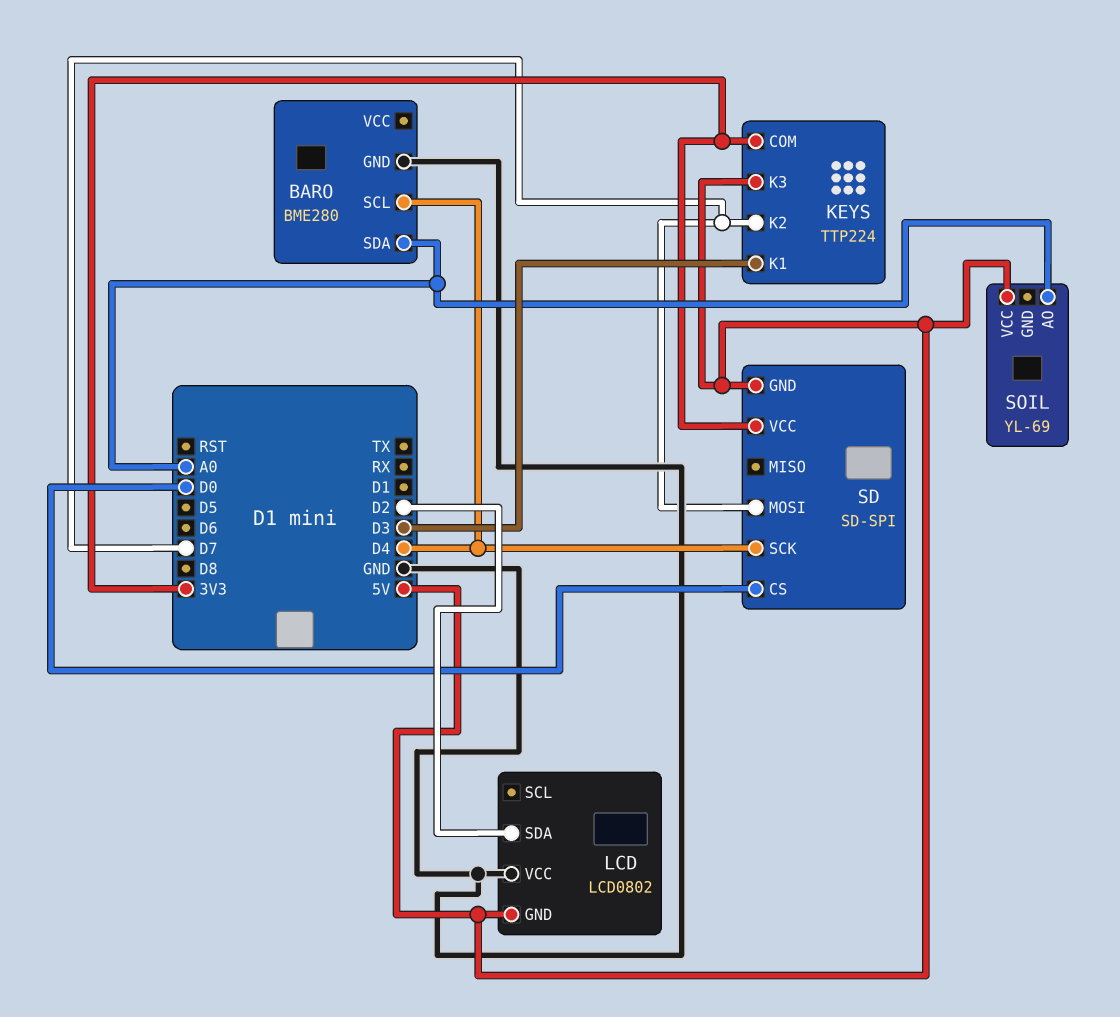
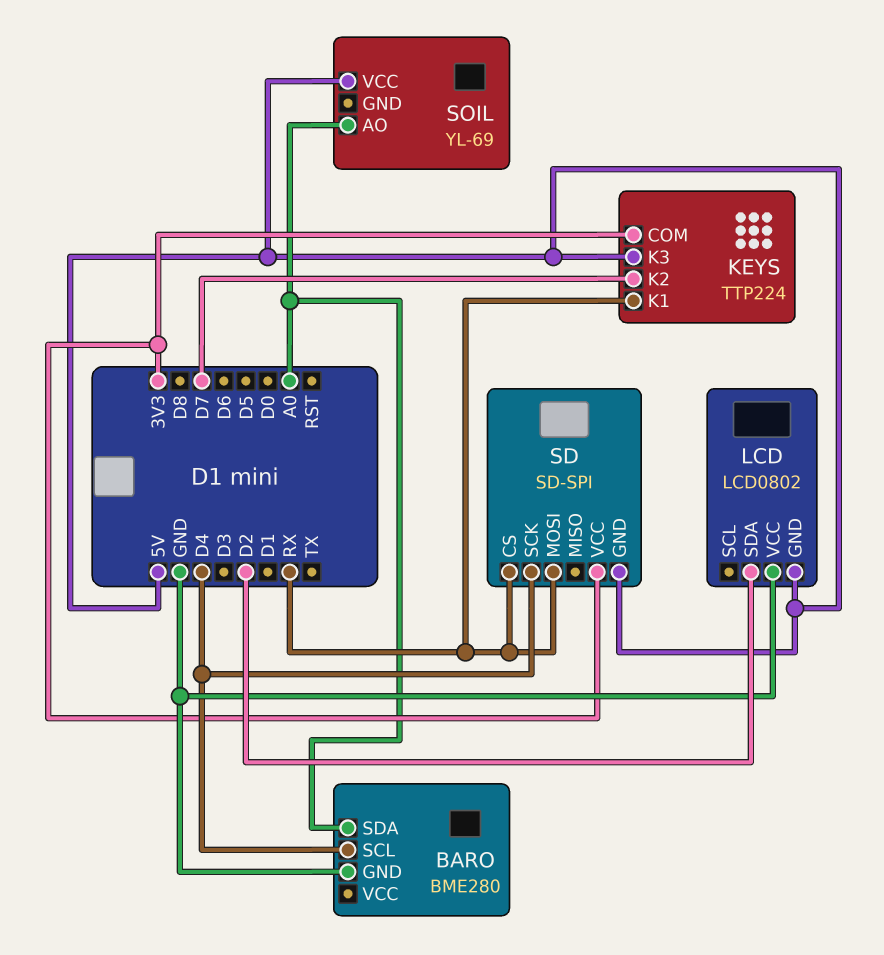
KEYS pin K1: D3 -> RX
SD pin CS: D0 -> RX
SD pin MOSI: D7 -> RX

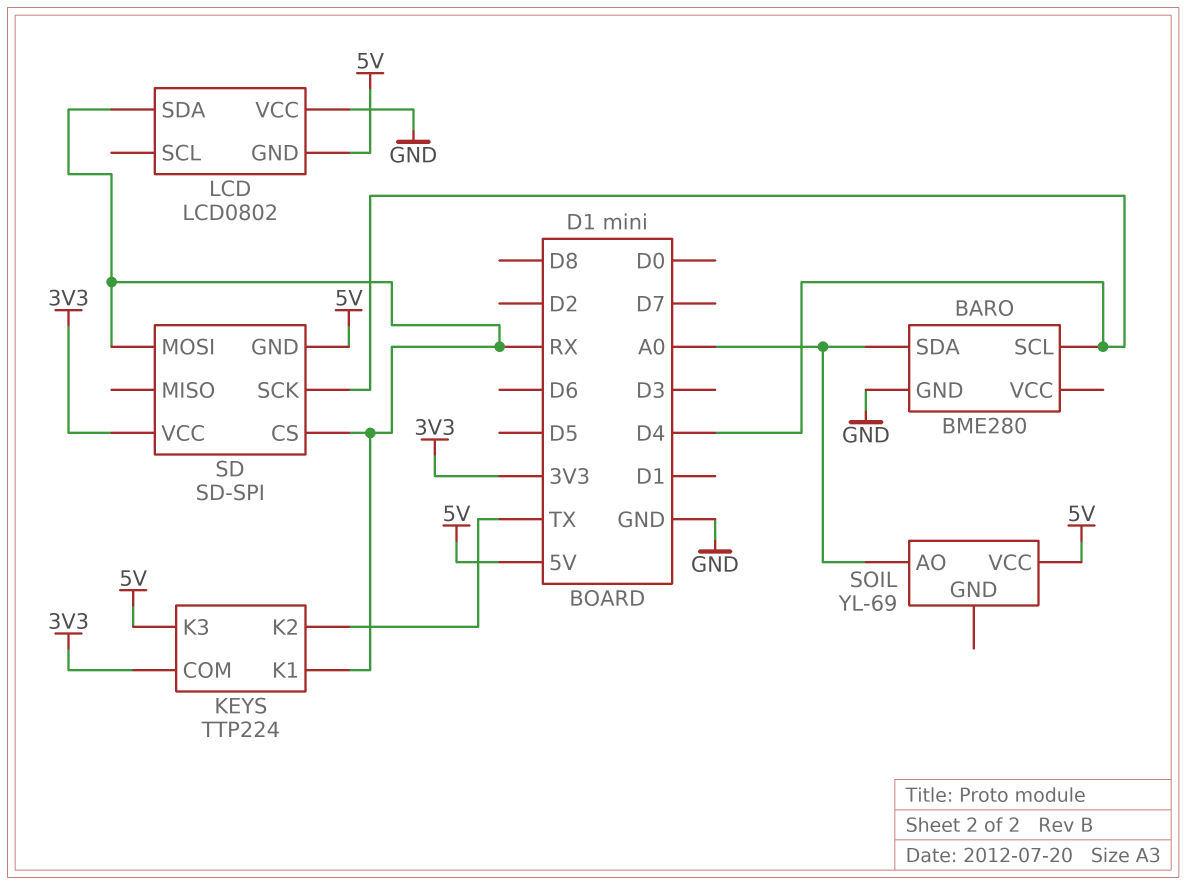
KEYS pin K2: D7 -> TX
LCD pin SDA: D2 -> RX

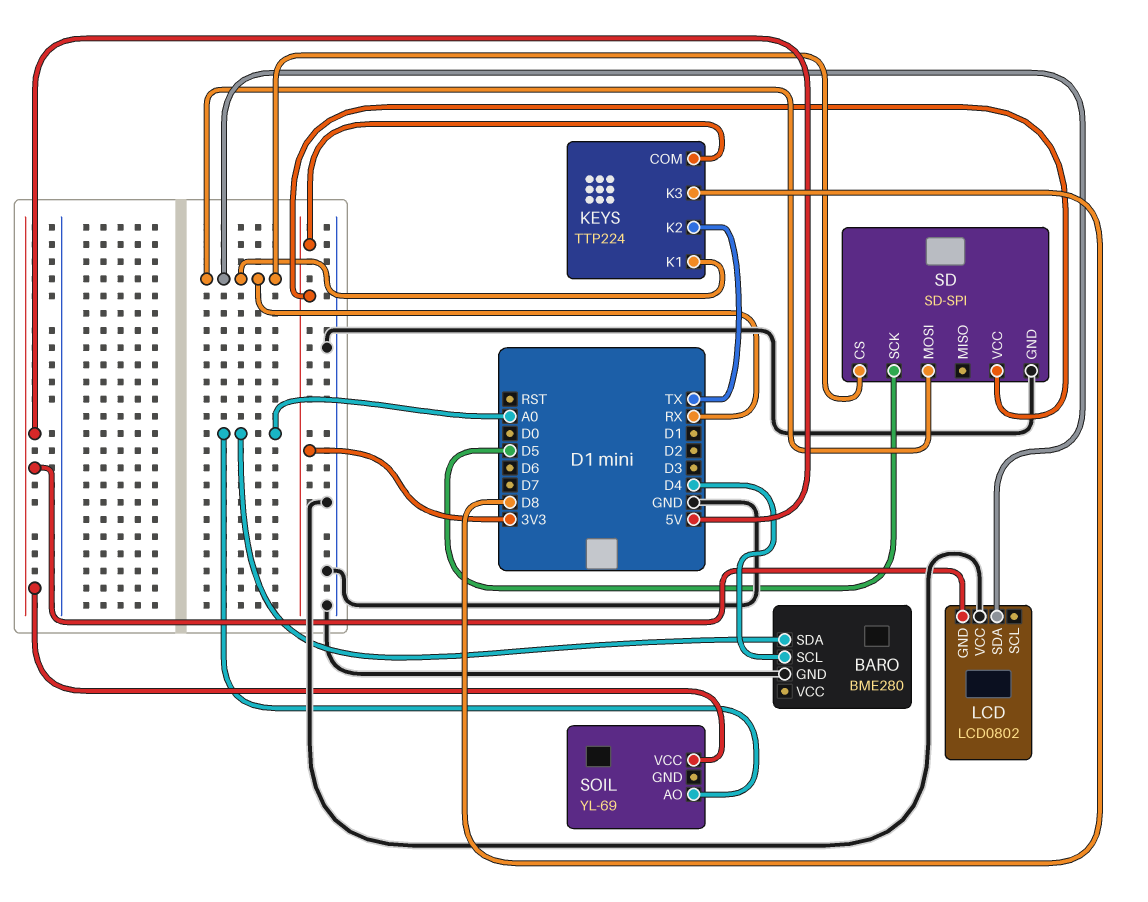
KEYS pin K3: 5V -> D8
SD pin GND: 5V -> GND
SD pin SCK: D4 -> D5

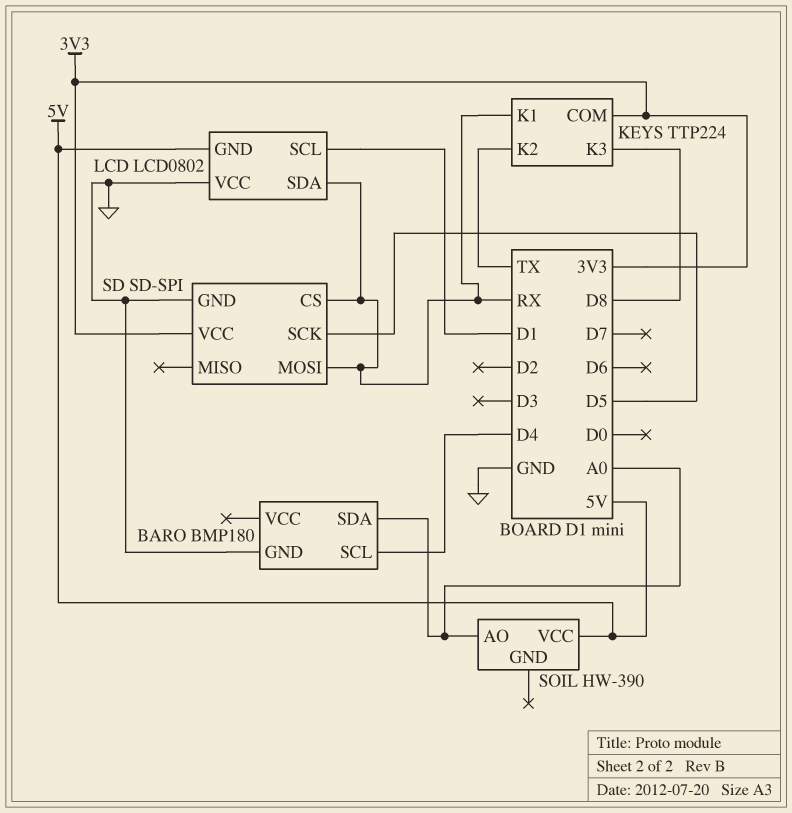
BARO: BME280 -> BMP180
LCD pin SCL: none -> D1
SOIL: YL-69 -> HW-390

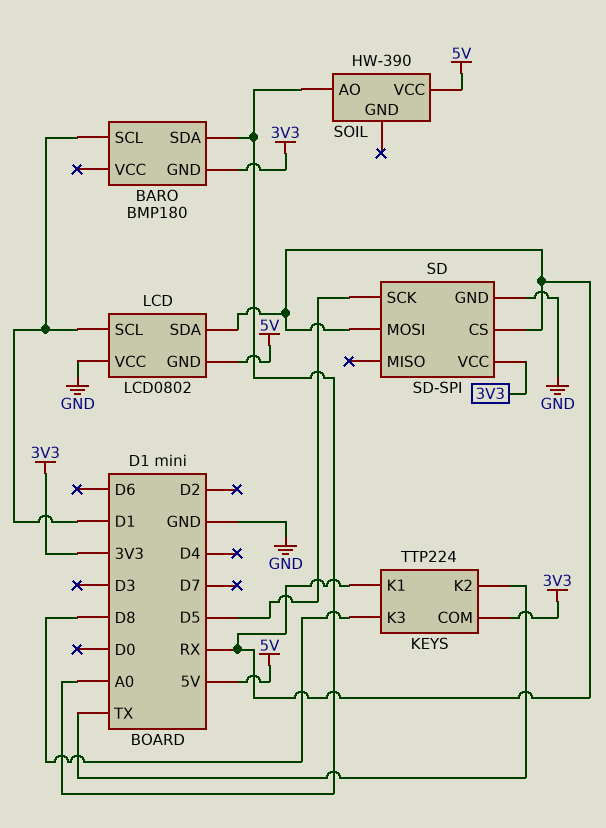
BARO pin GND: GND -> 3V3
BARO pin SCL: D4 -> D1

